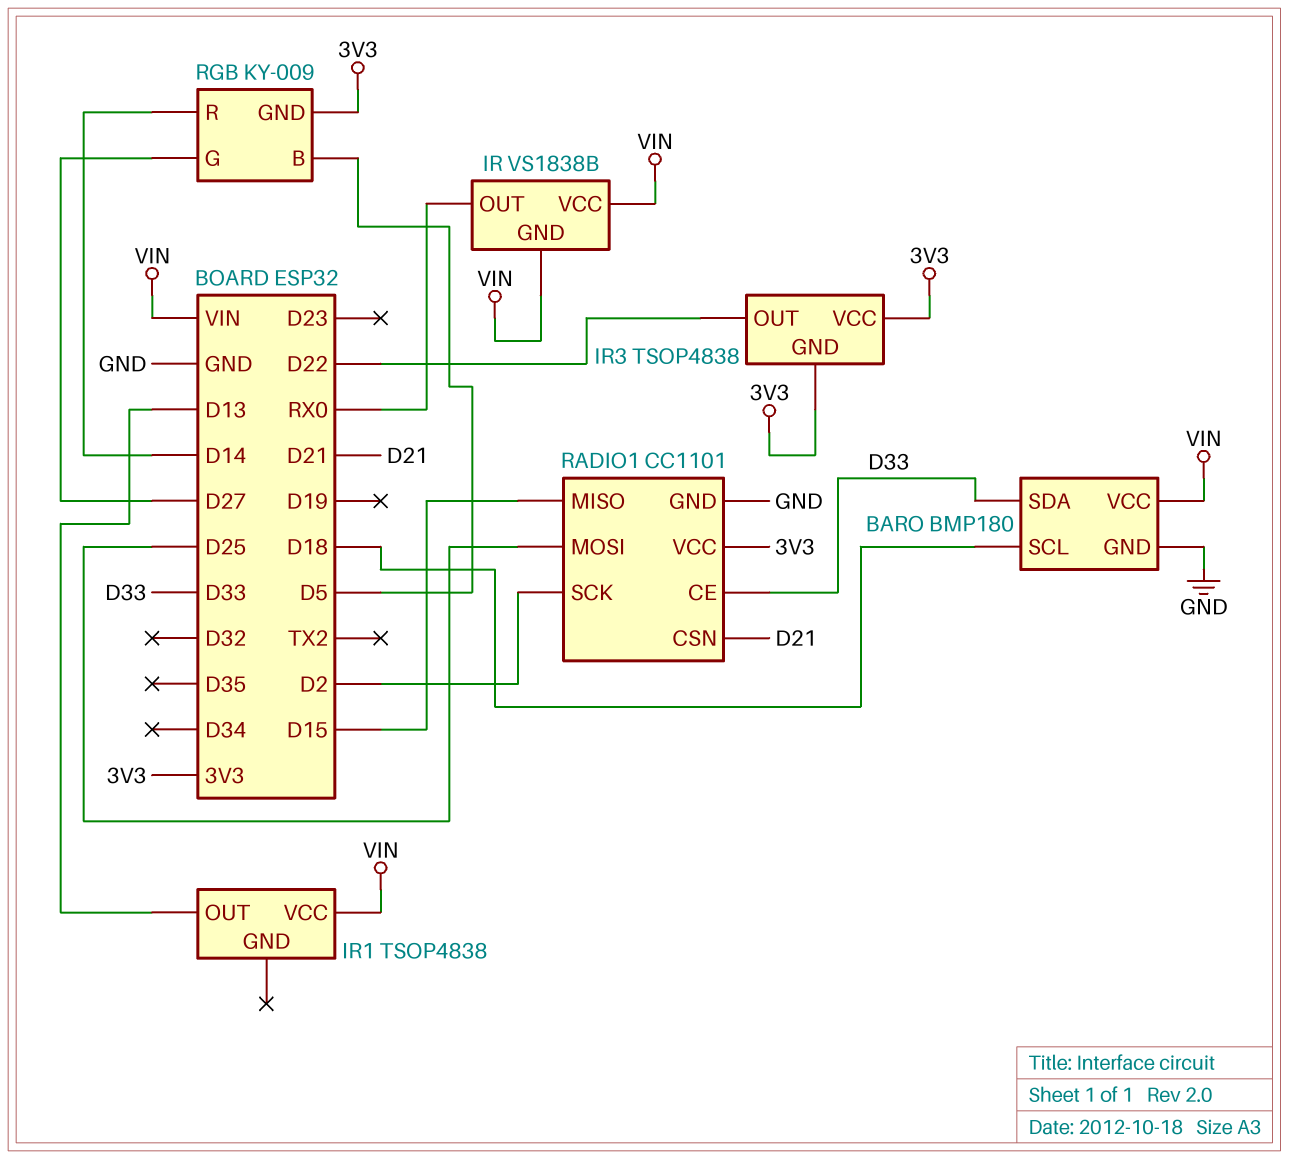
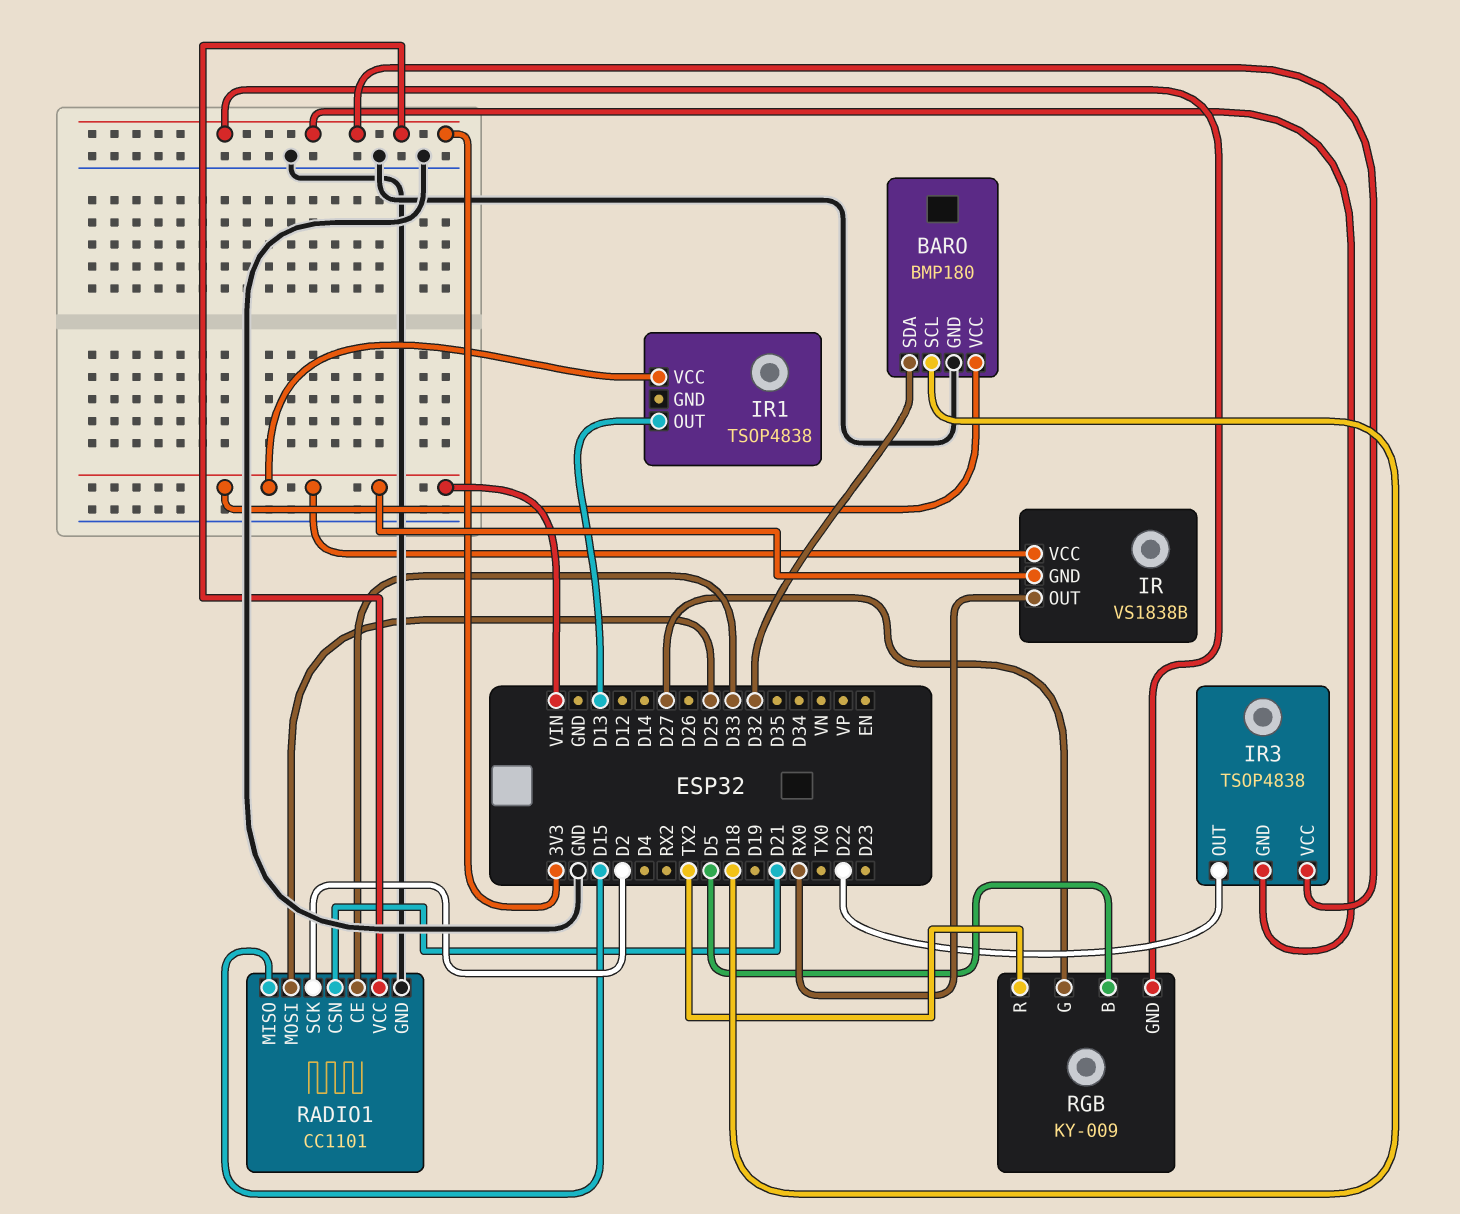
BARO pin SDA: D33 -> D32
RGB pin R: D14 -> TX2

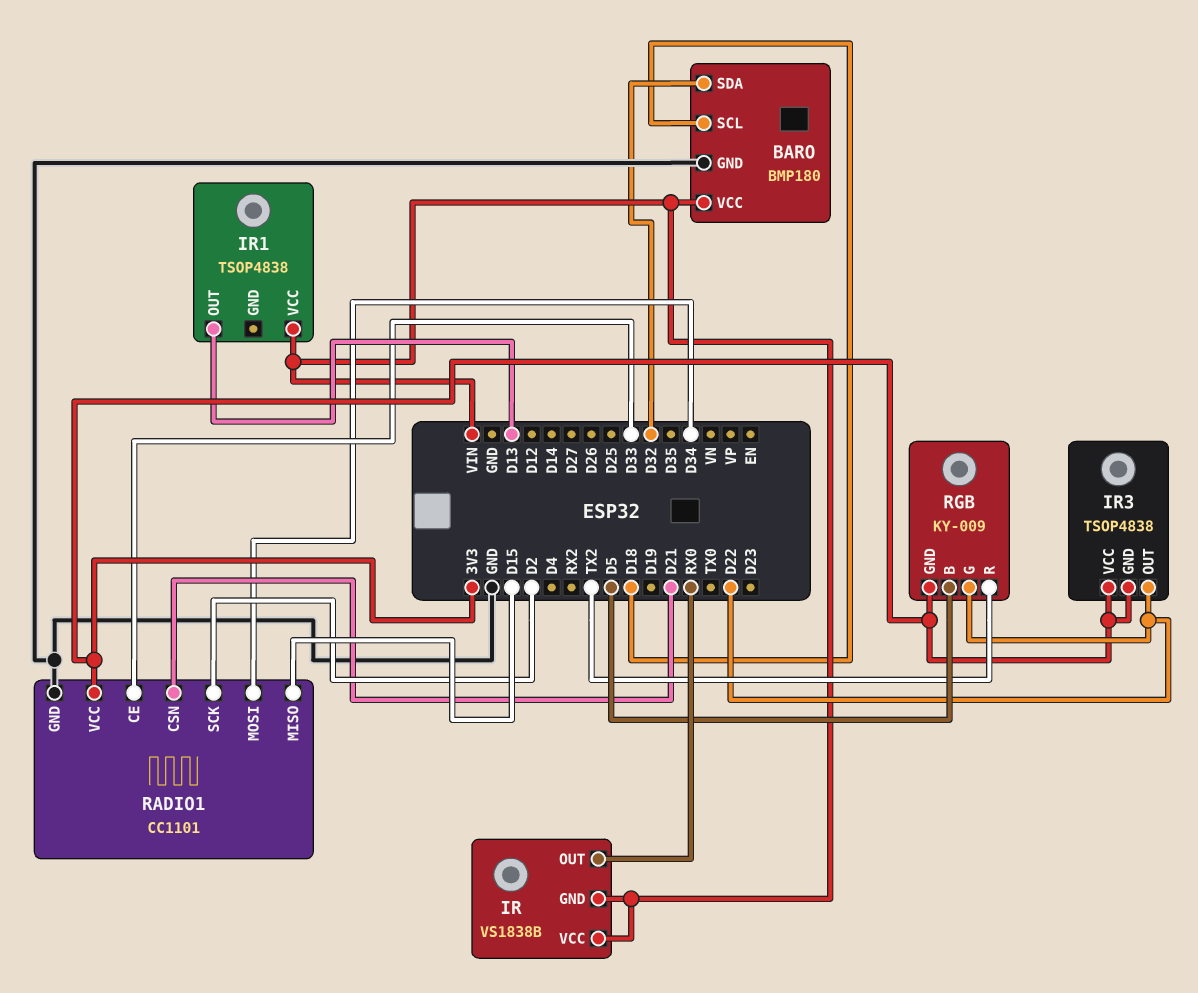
RADIO1 pin MOSI: D25 -> D34
RGB pin G: D27 -> D22

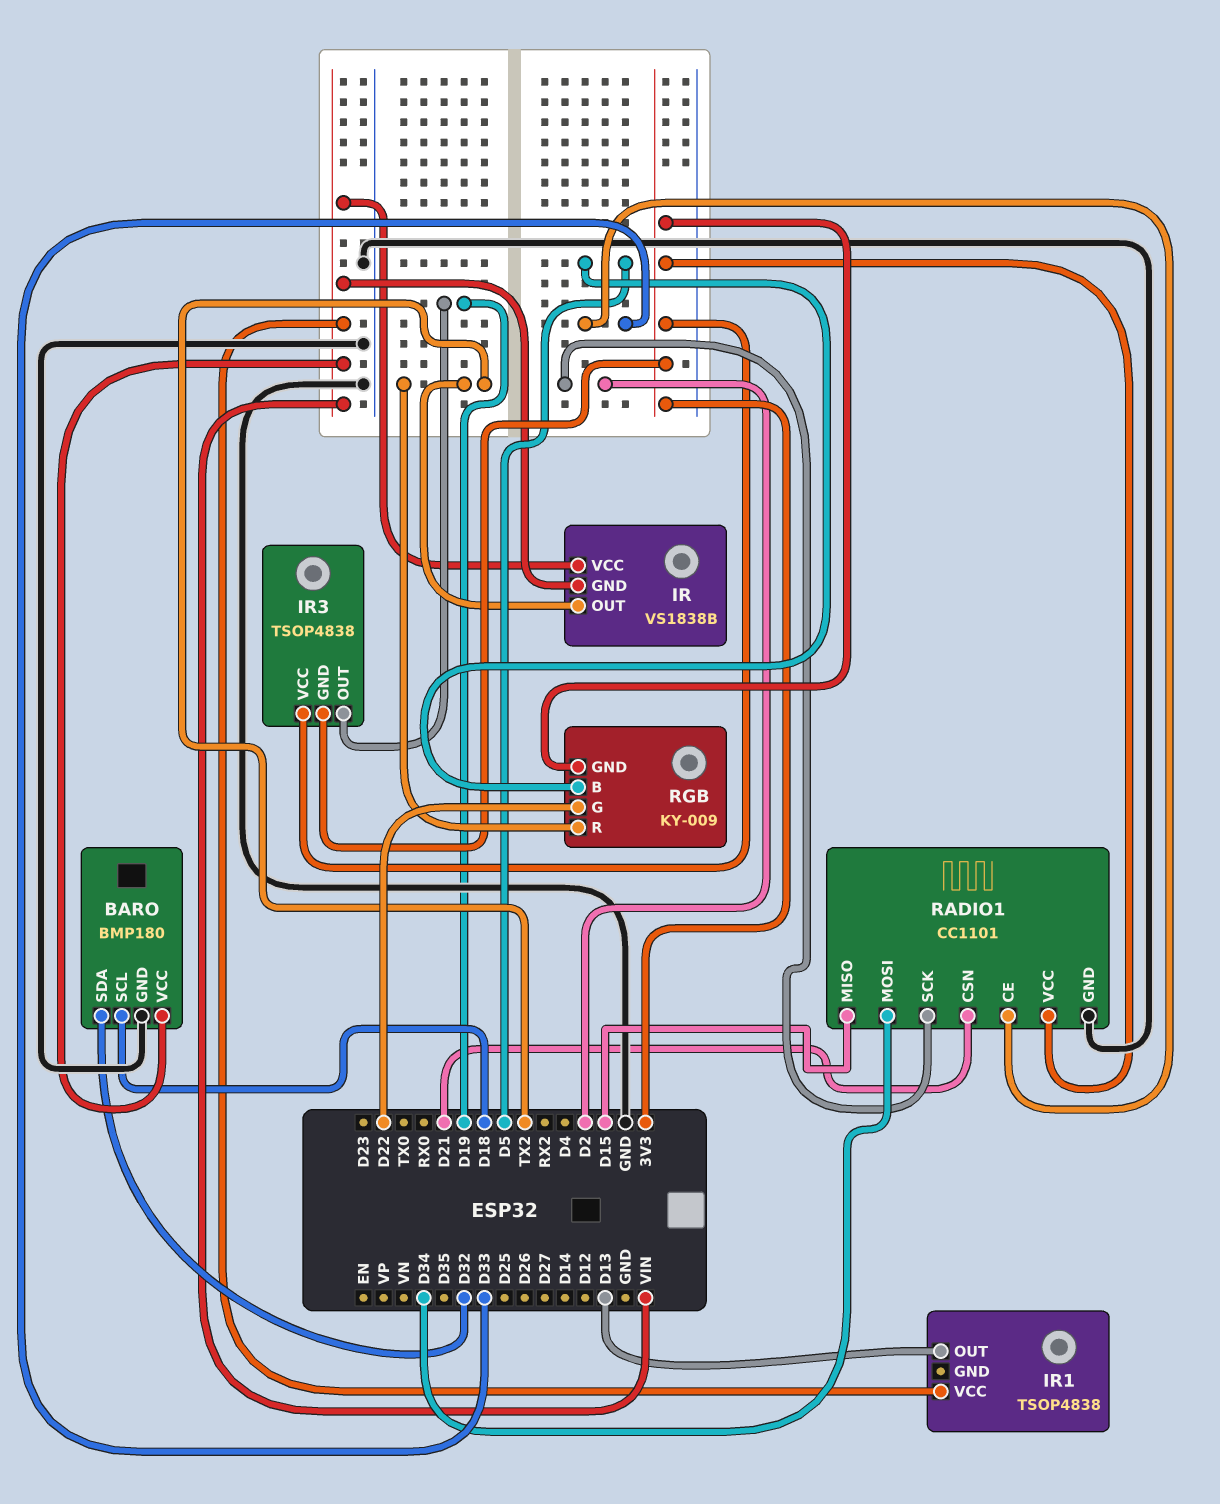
IR pin OUT: RX0 -> TX2
IR3 pin OUT: D22 -> D19

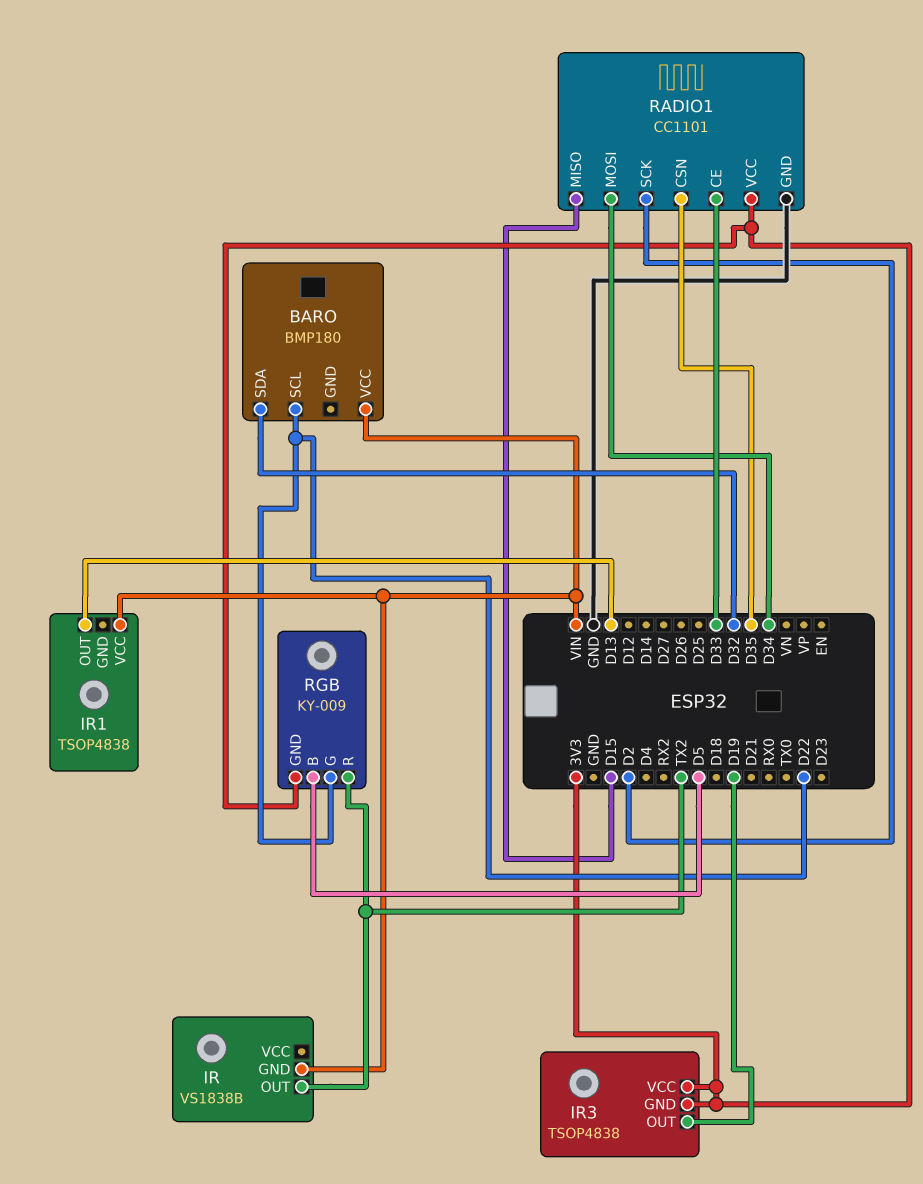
BARO pin GND: GND -> none
BARO pin SCL: D18 -> D22
IR pin VCC: VIN -> none
RADIO1 pin CSN: D21 -> D35

